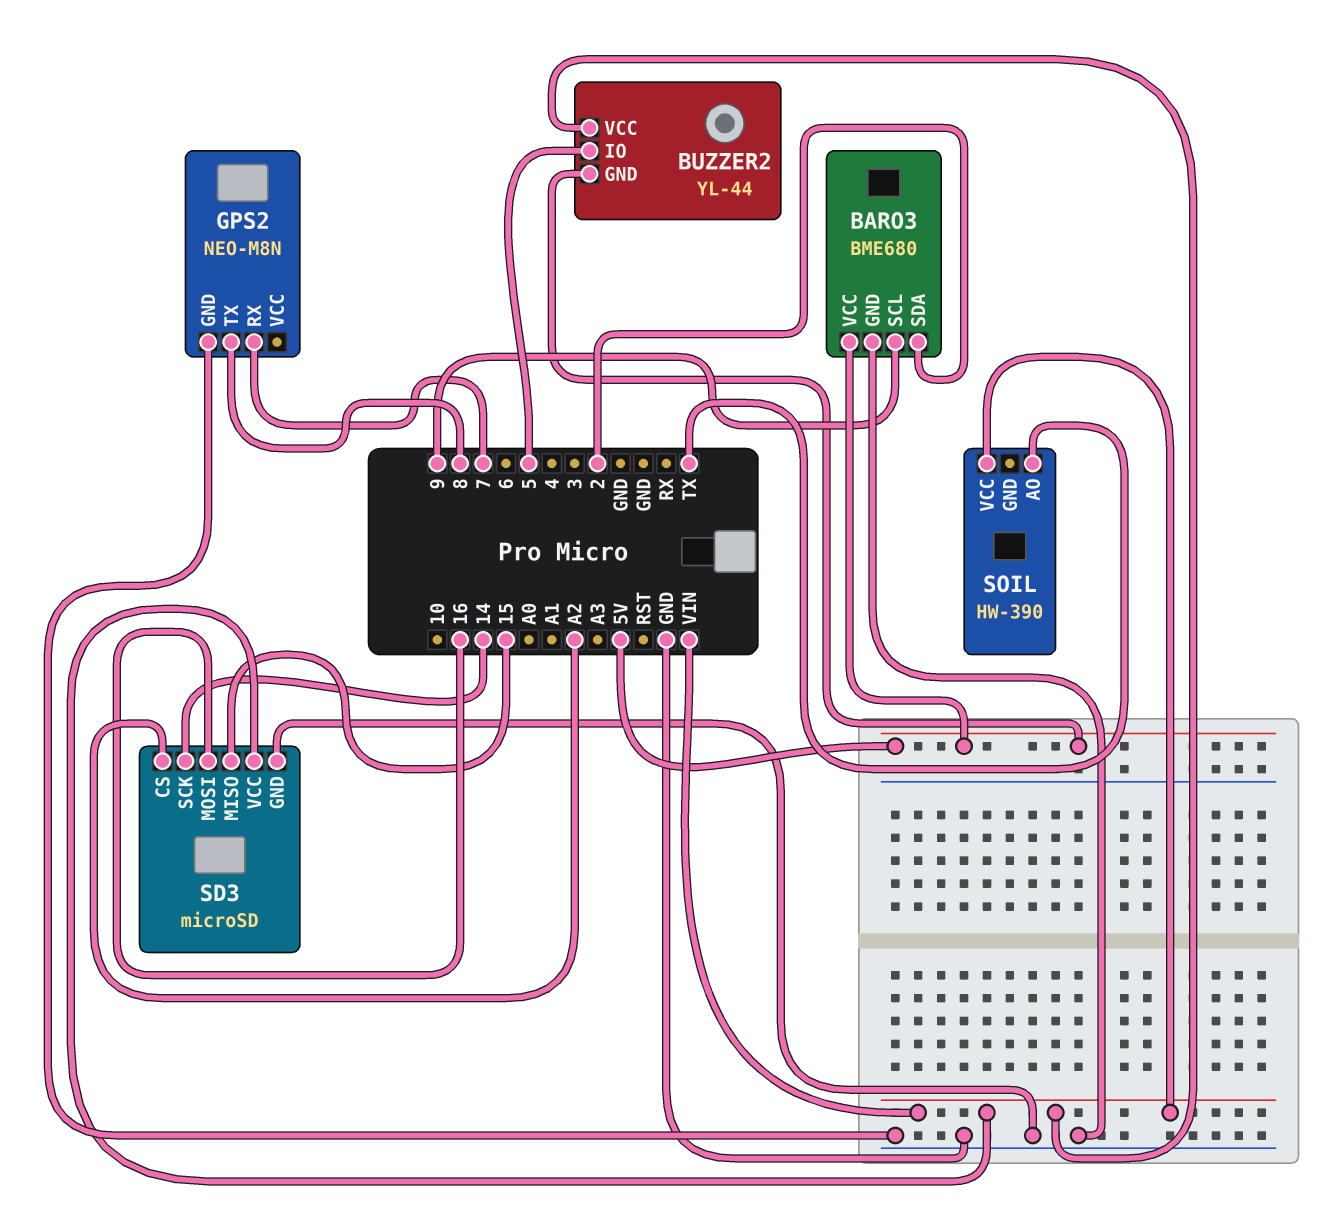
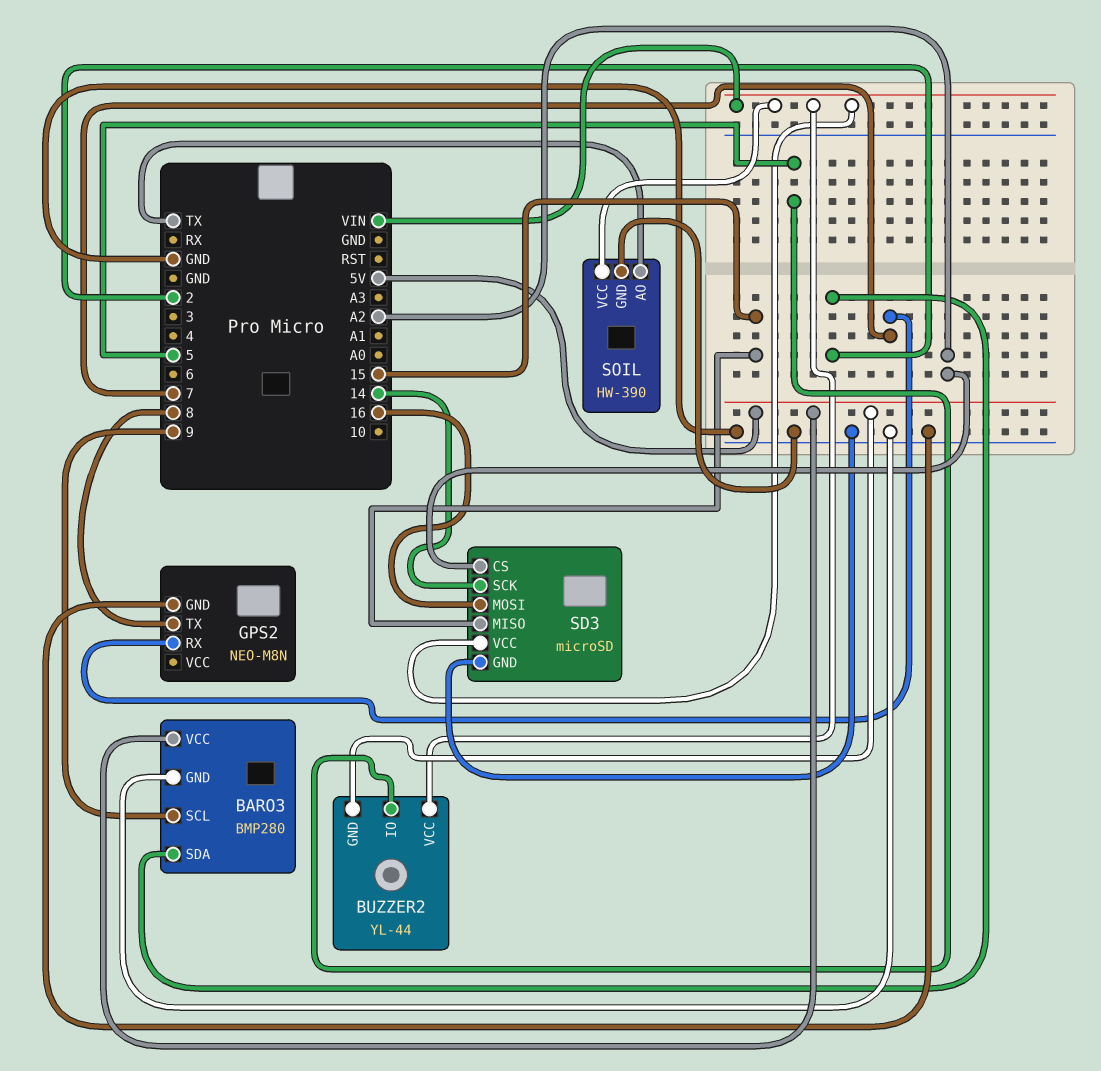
BARO3: BME680 -> BMP280
SOIL pin GND: none -> GND

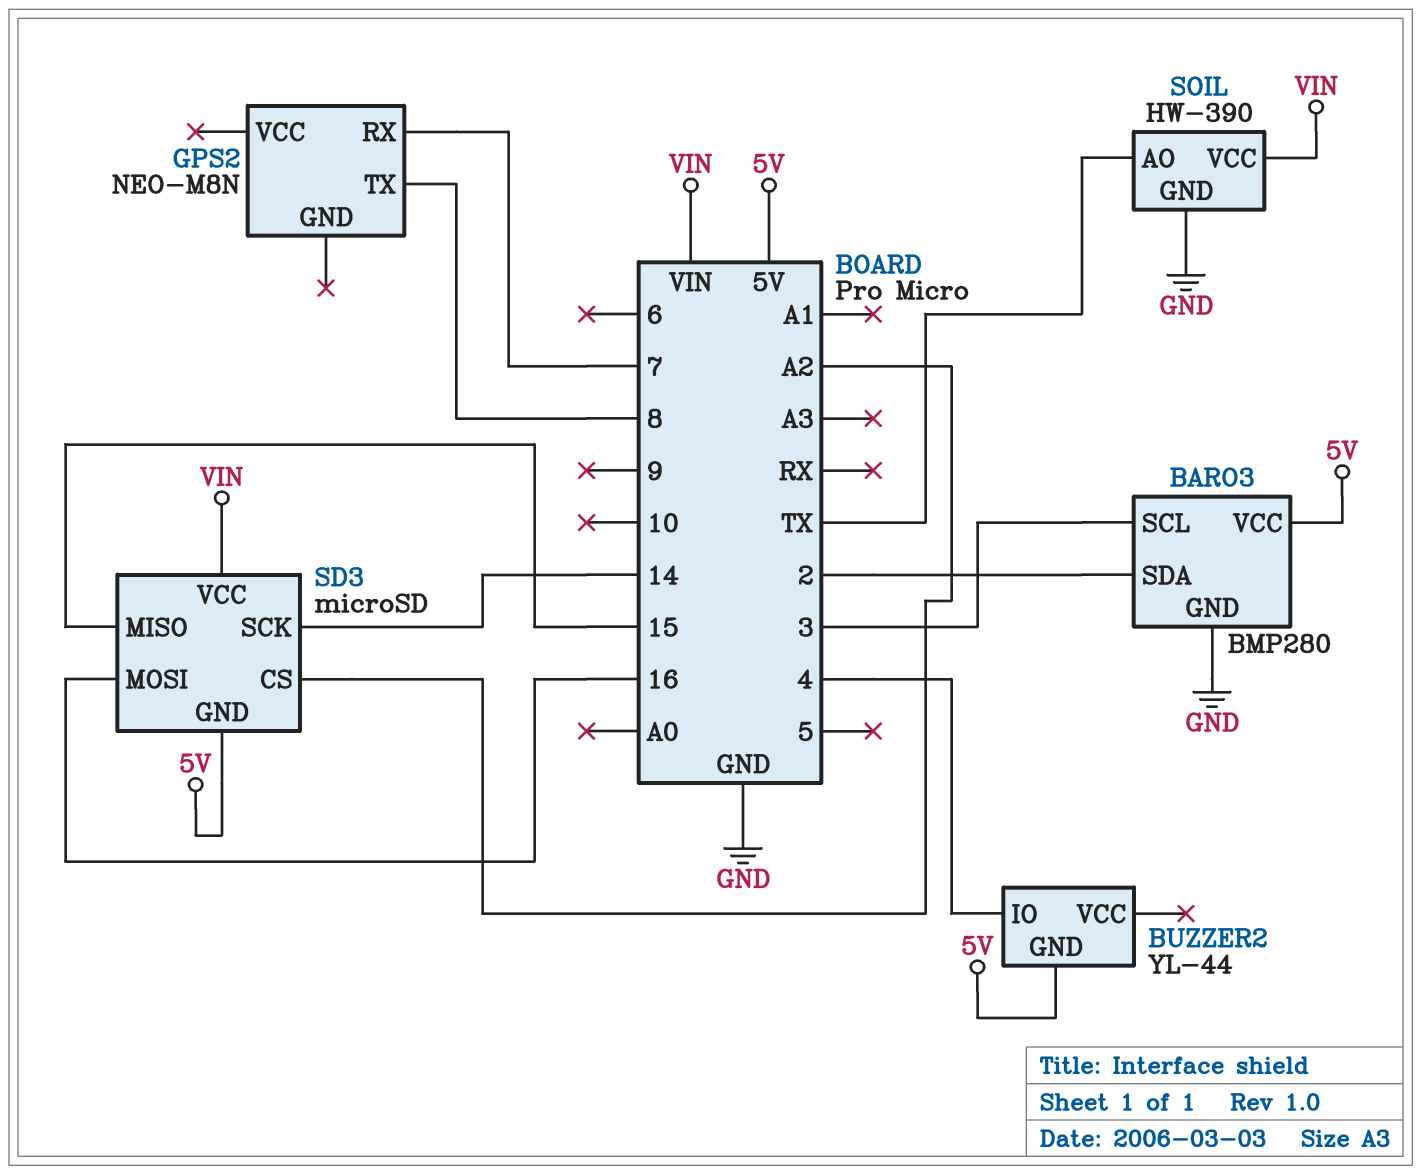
BARO3 pin SCL: 9 -> 3
BUZZER2 pin IO: 5 -> 4
BUZZER2 pin VCC: VIN -> none
GPS2 pin GND: GND -> none
SD3 pin GND: GND -> 5V

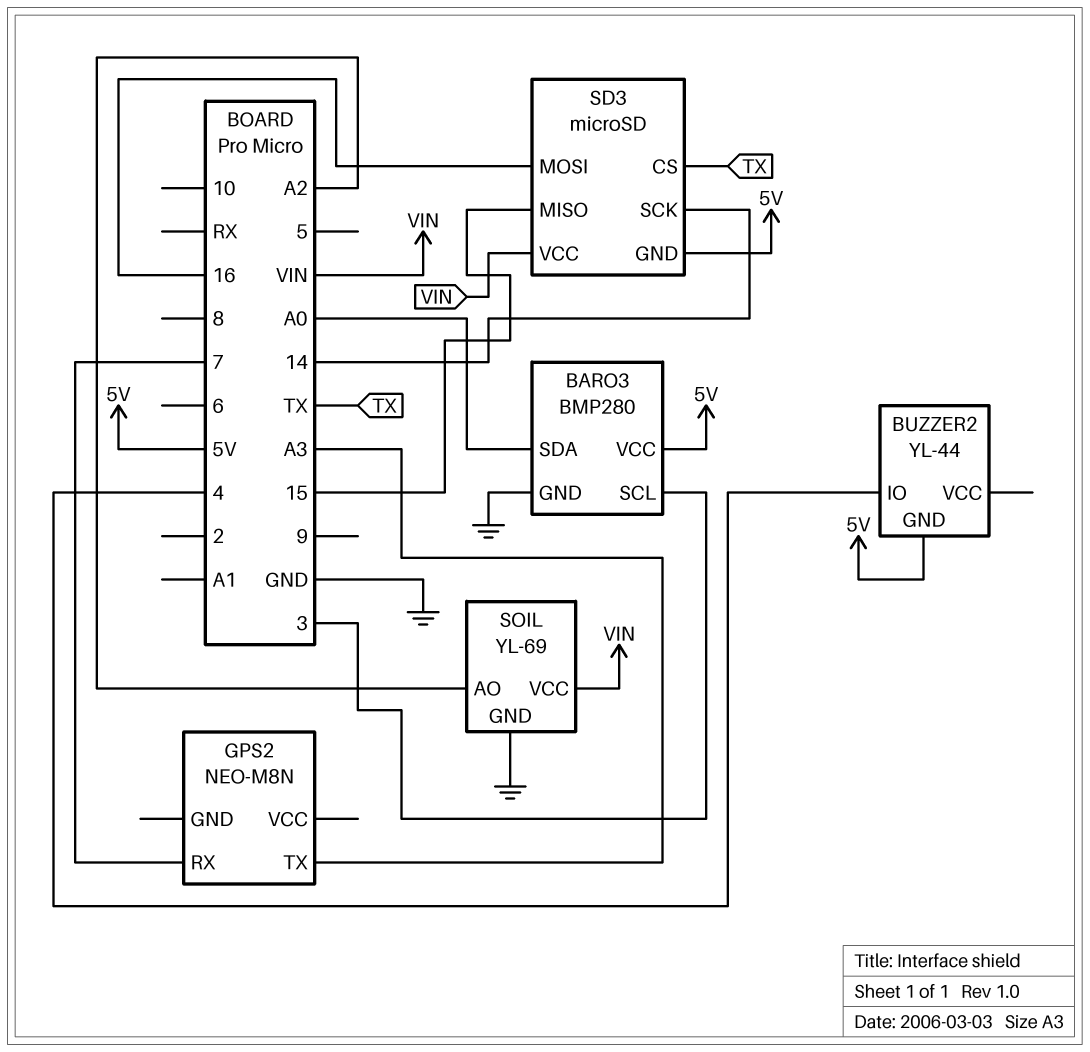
BARO3 pin SDA: 2 -> A0
GPS2 pin TX: 8 -> A3
SD3 pin CS: A2 -> TX
SOIL: HW-390 -> YL-69
SOIL pin AO: TX -> A2

